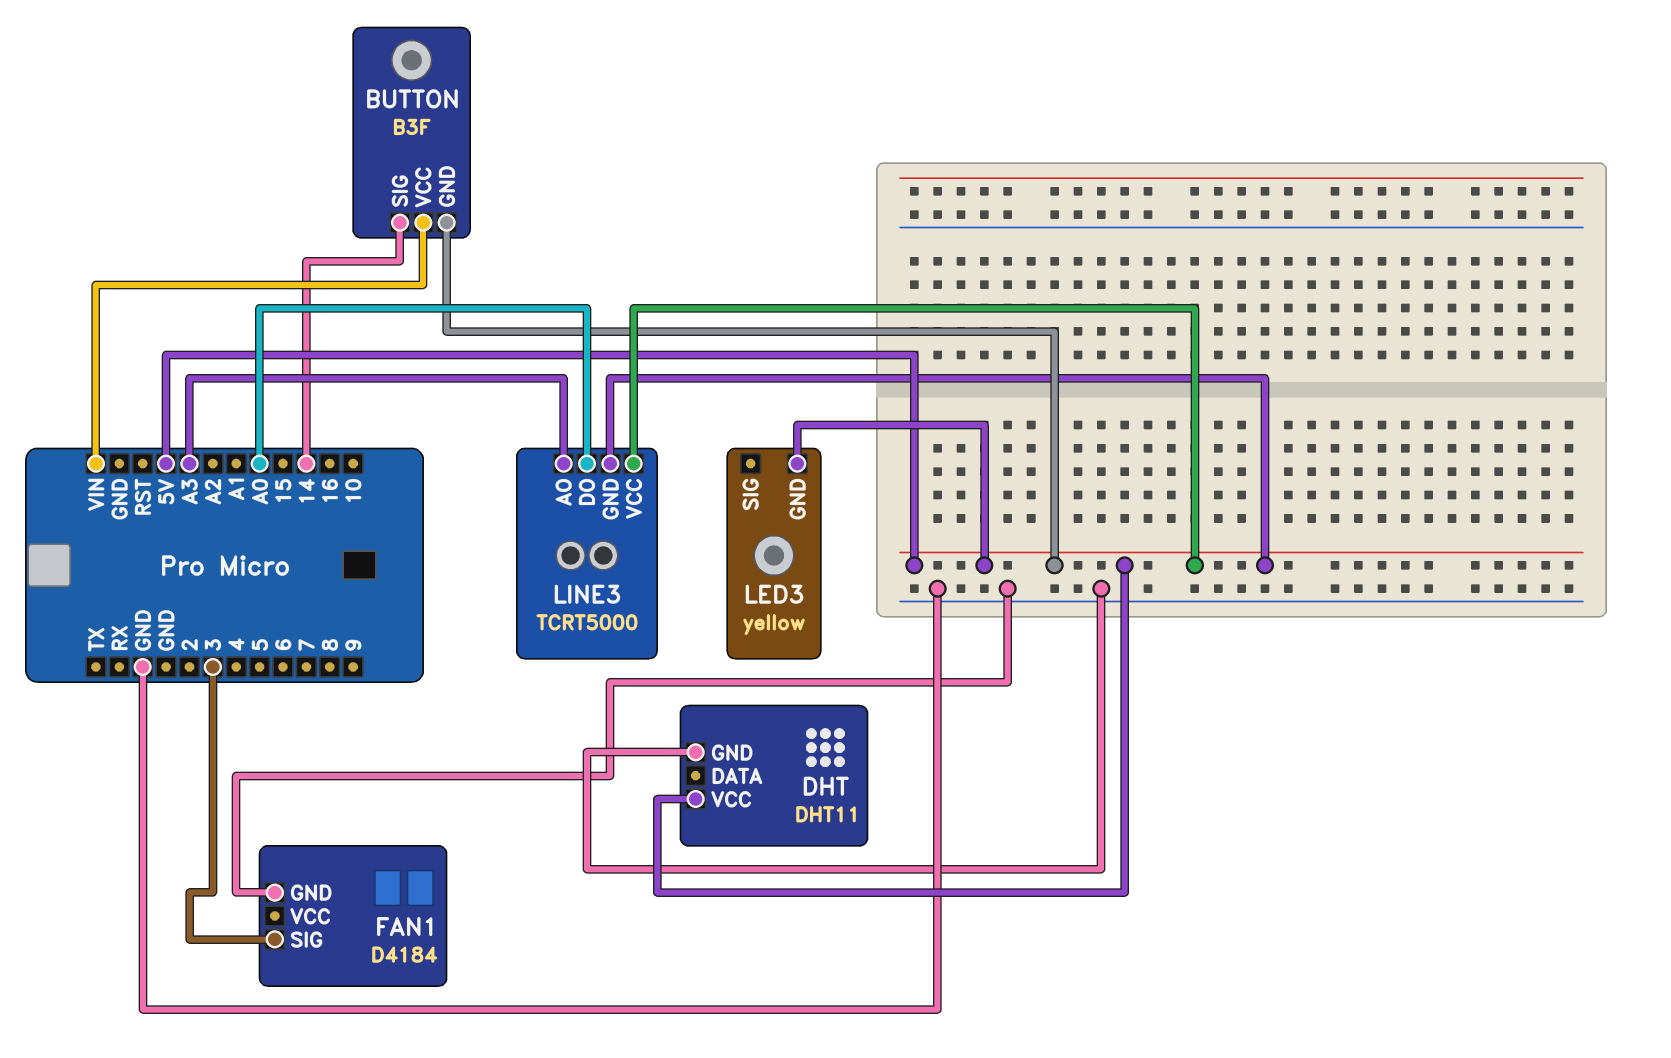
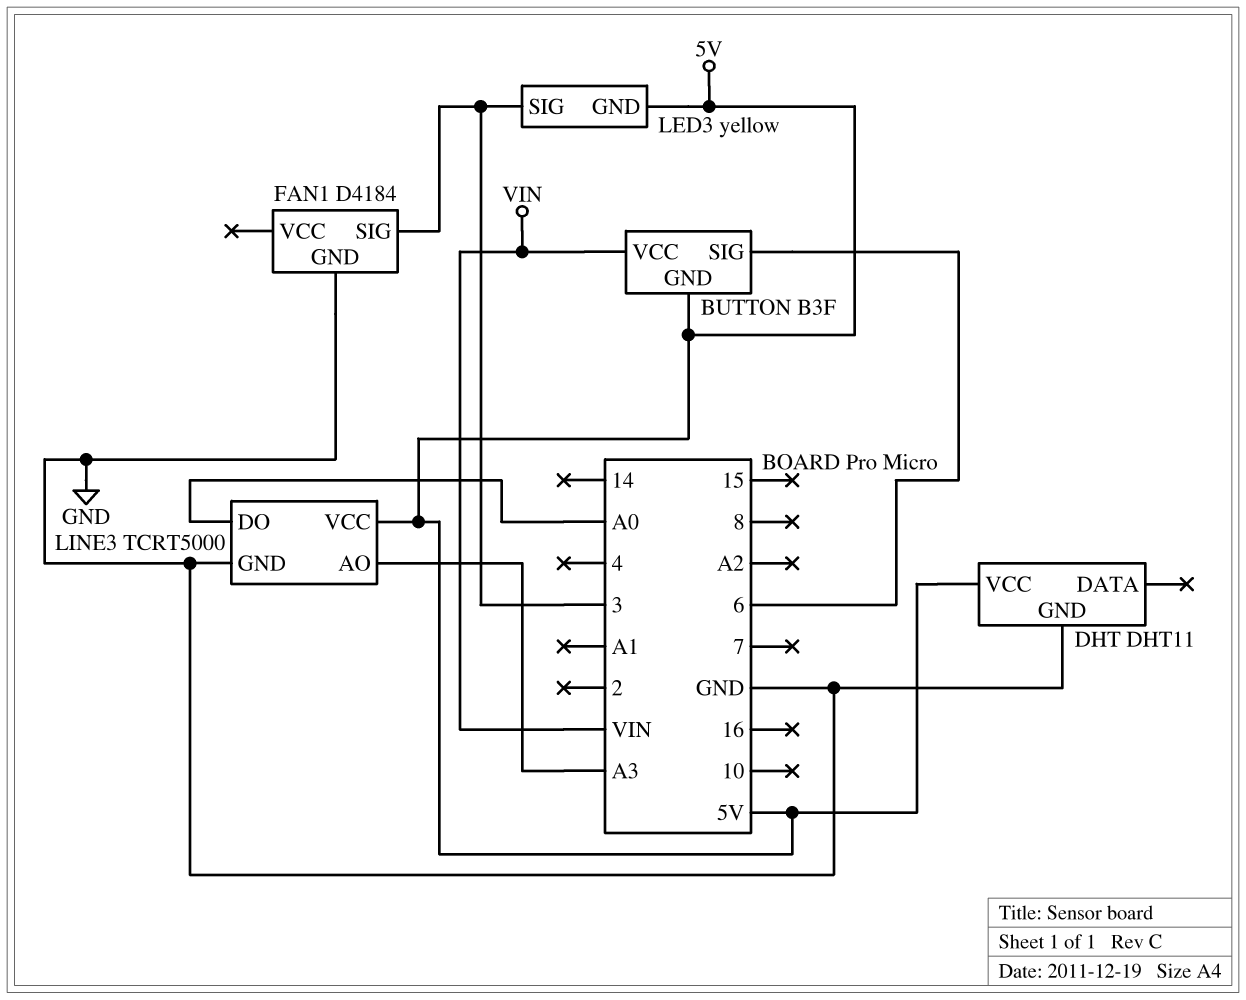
BUTTON pin SIG: 14 -> 6
LED3 pin SIG: none -> 3
LINE3 pin GND: 5V -> GND

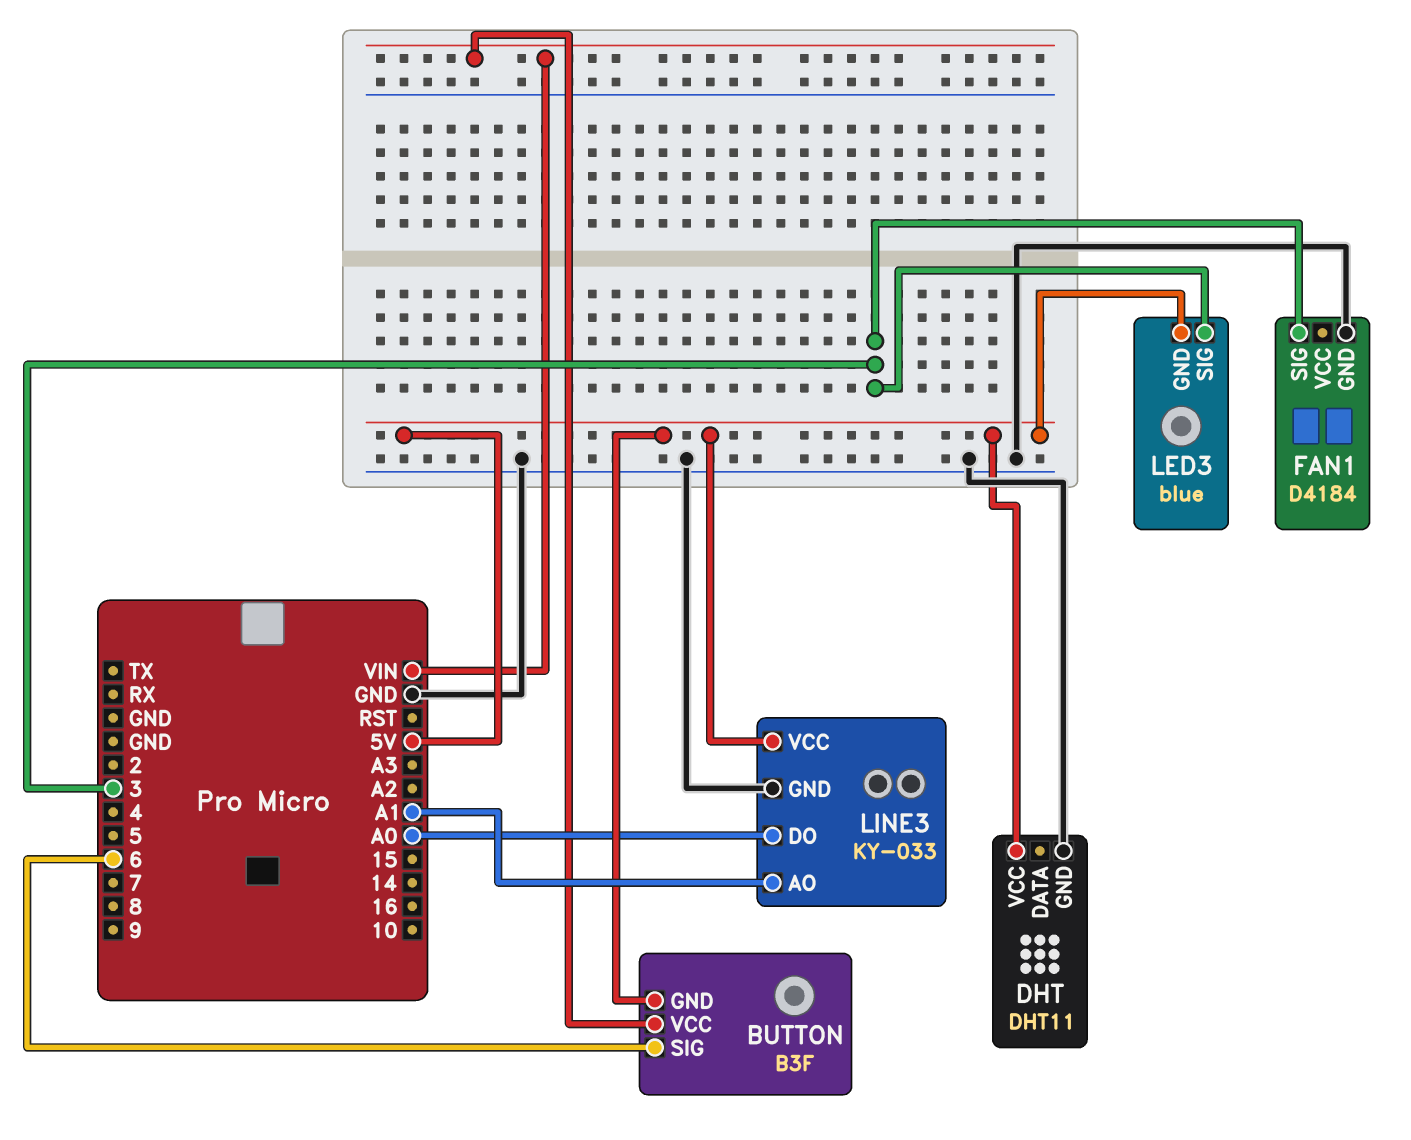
LED3: yellow -> blue
LINE3: TCRT5000 -> KY-033
LINE3 pin AO: A3 -> A1

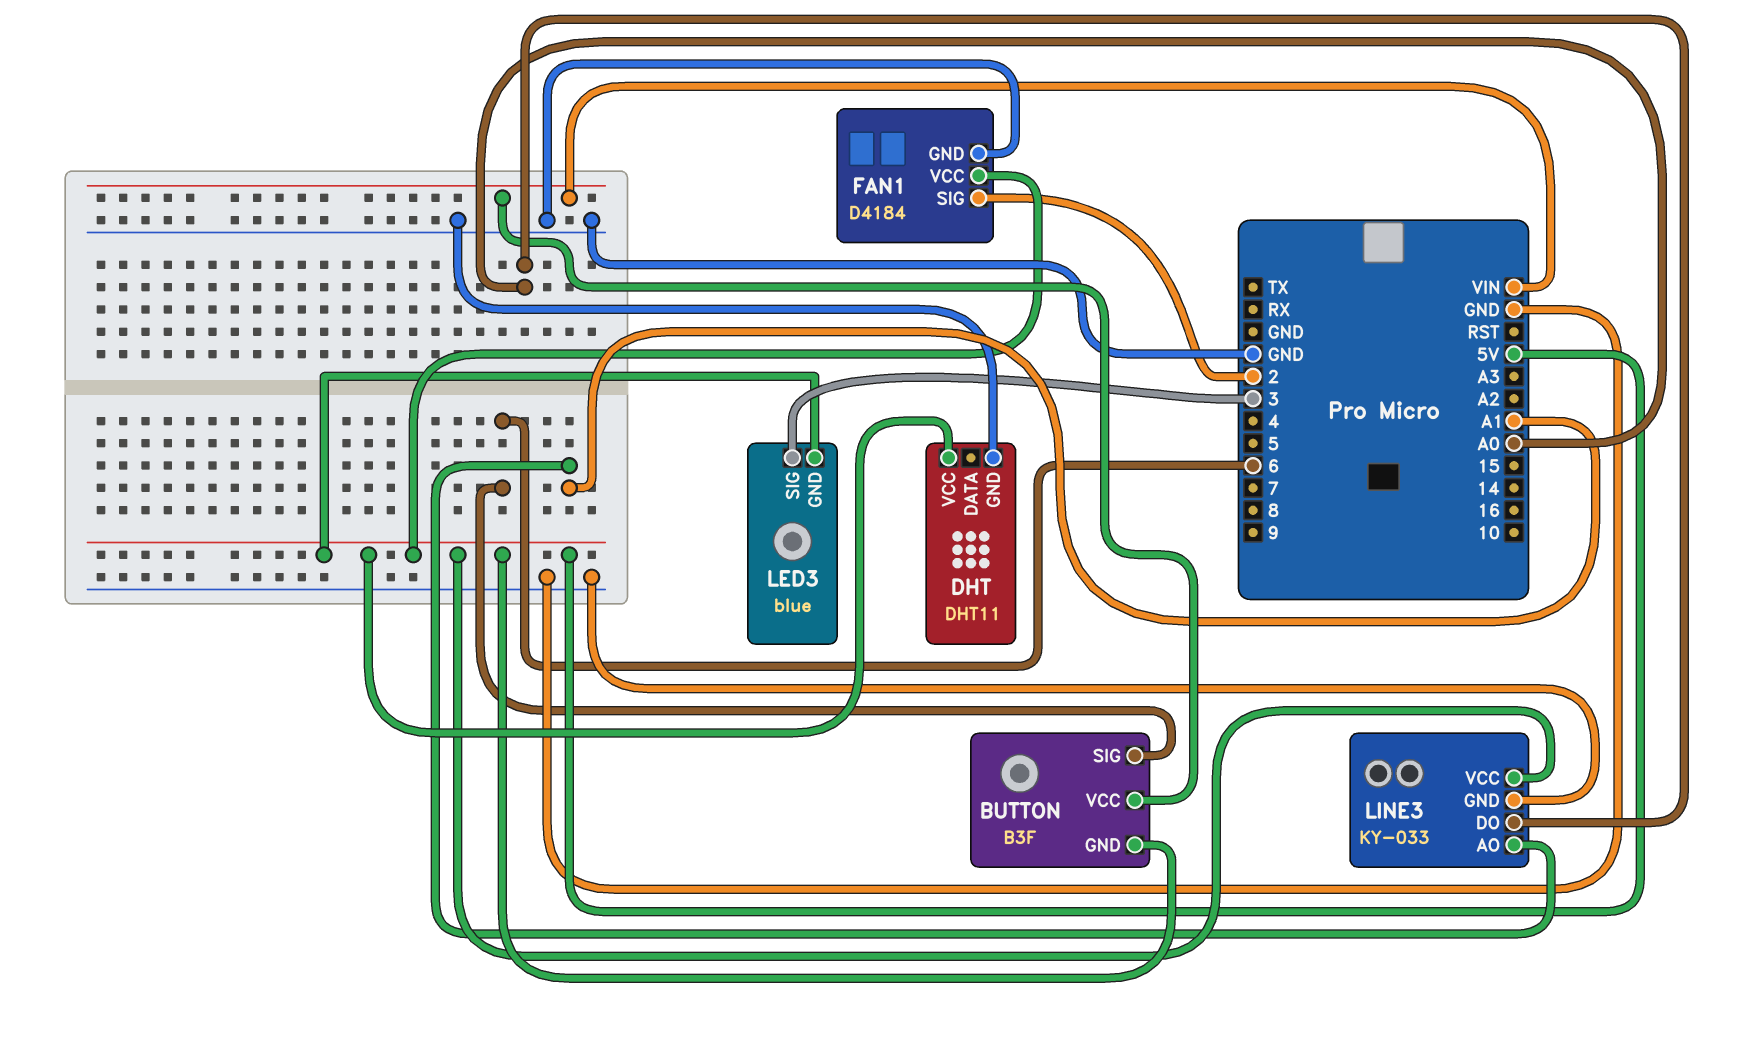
FAN1 pin SIG: 3 -> 2
FAN1 pin VCC: none -> 5V

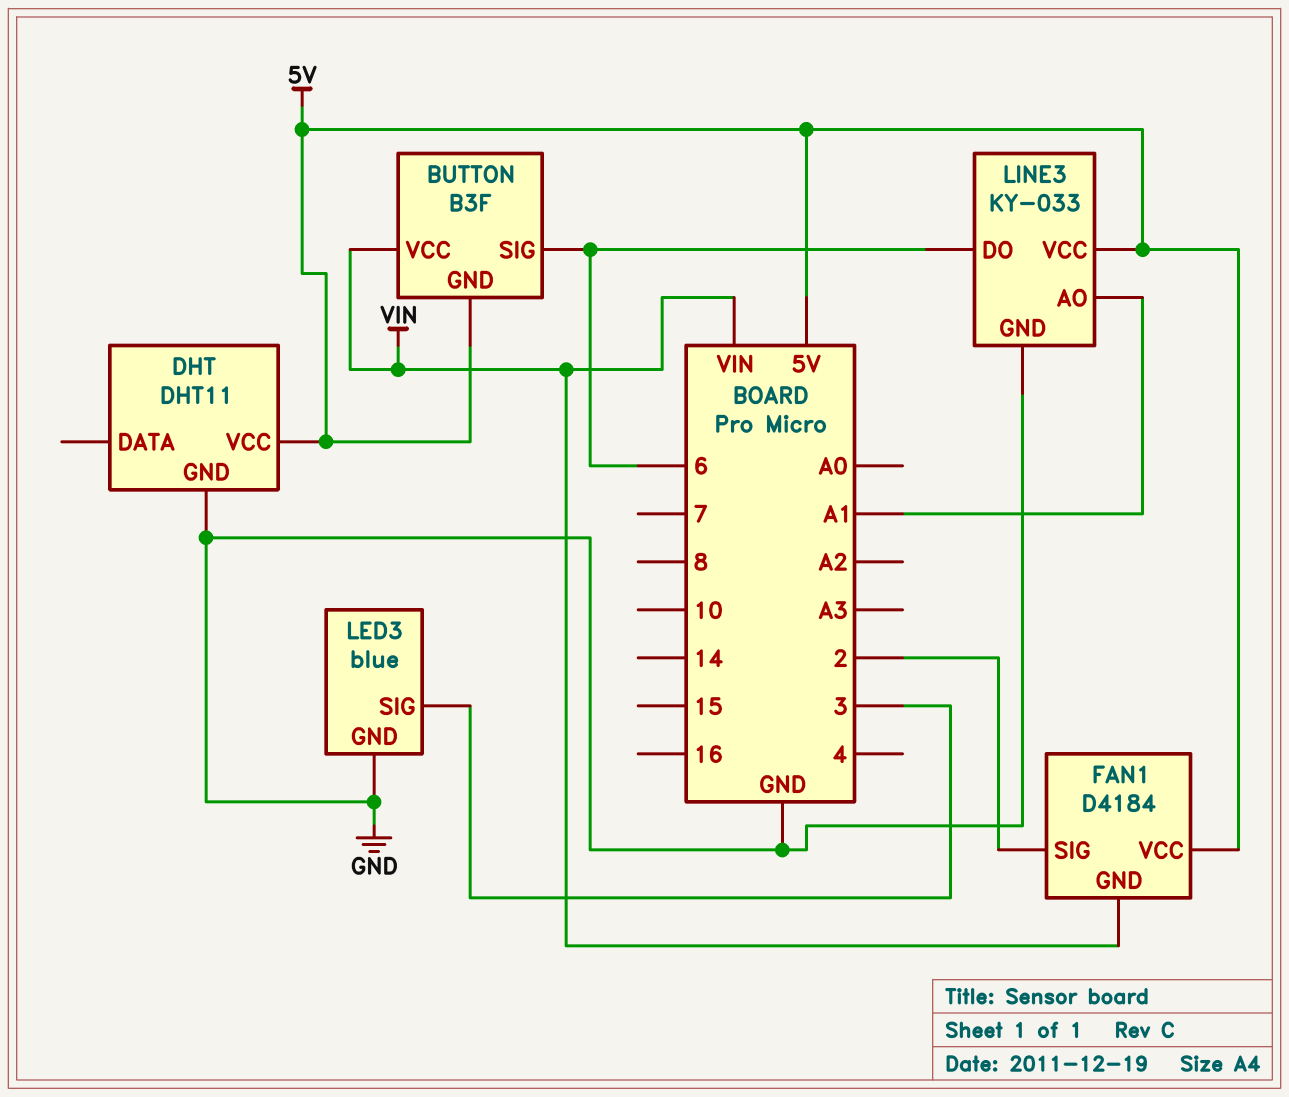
FAN1 pin GND: GND -> VIN
LED3 pin GND: 5V -> GND
LINE3 pin DO: A0 -> 6

